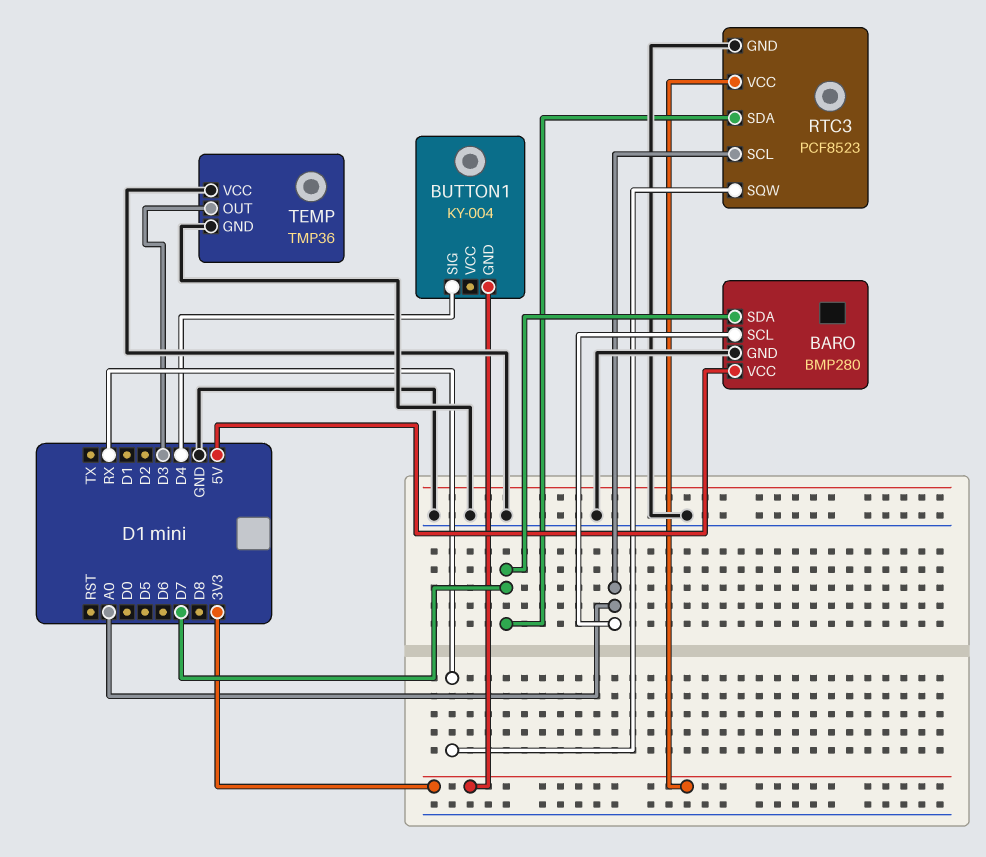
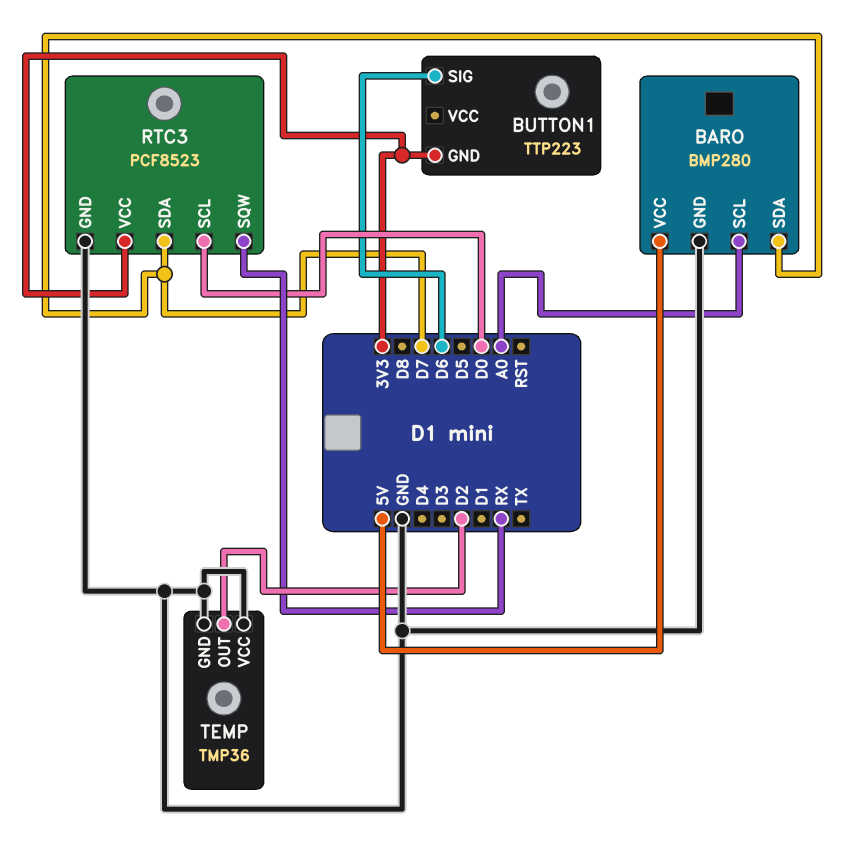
BUTTON1: KY-004 -> TTP223
BUTTON1 pin SIG: D4 -> D6
RTC3 pin SCL: A0 -> D0
TEMP pin OUT: D3 -> D2

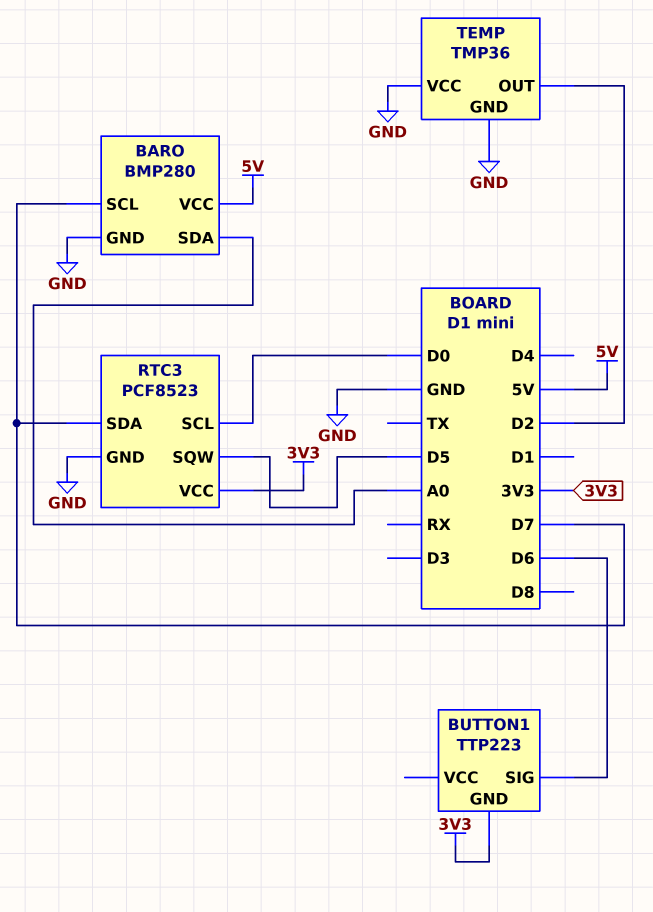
BARO pin SCL: A0 -> D7
BARO pin SDA: D7 -> A0
RTC3 pin SQW: RX -> D5

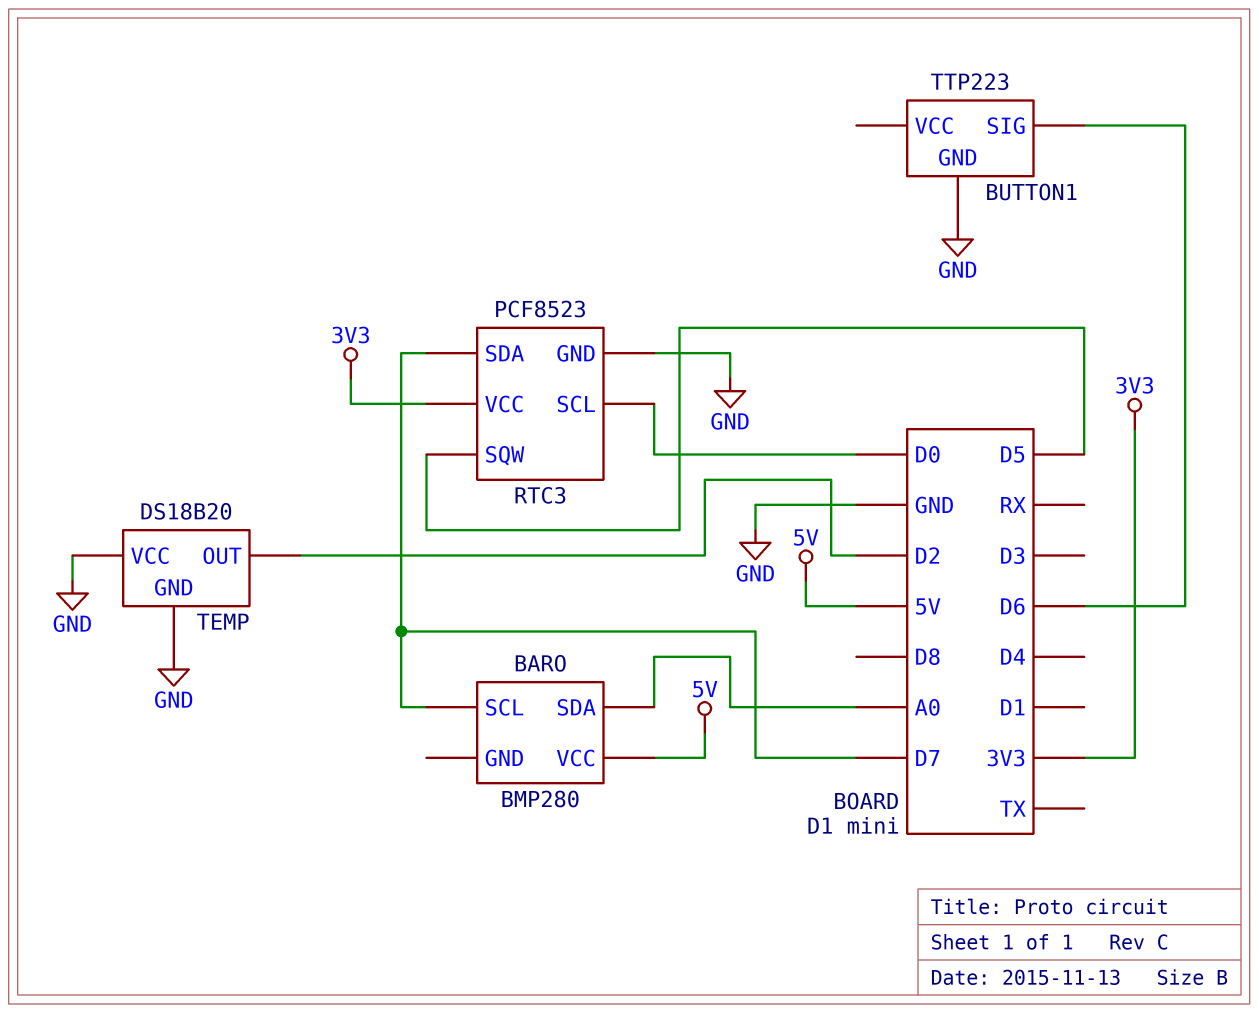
BARO pin GND: GND -> none
BUTTON1 pin GND: 3V3 -> GND
TEMP: TMP36 -> DS18B20

